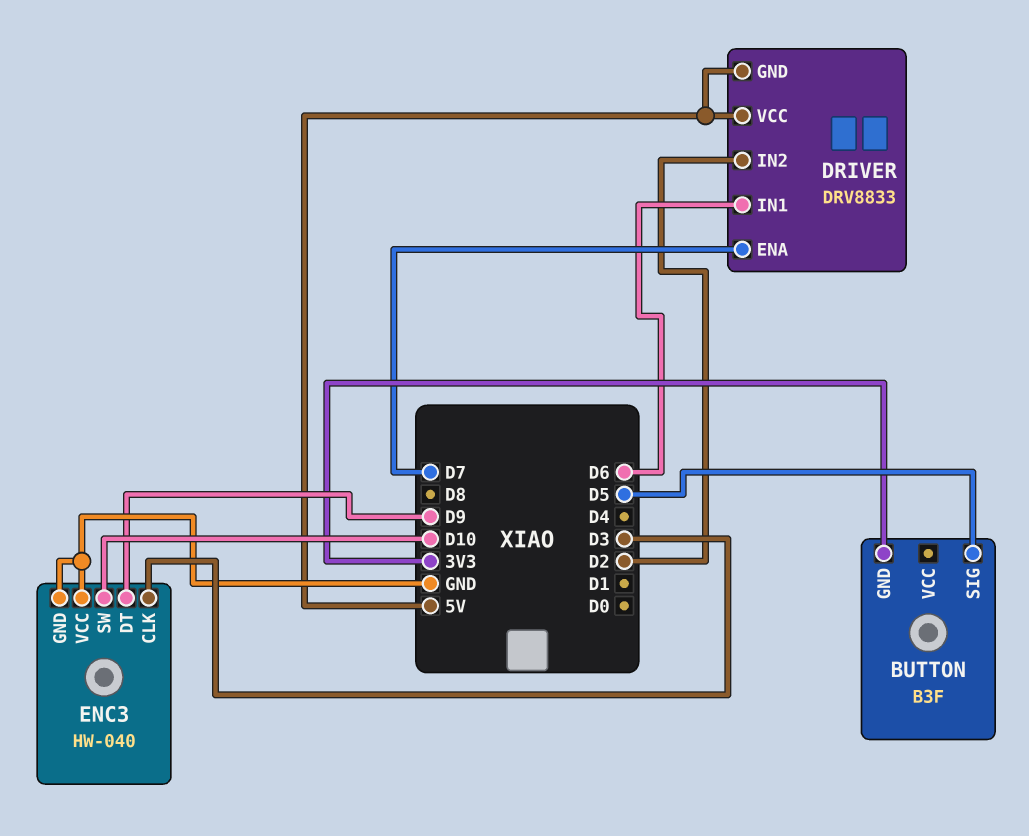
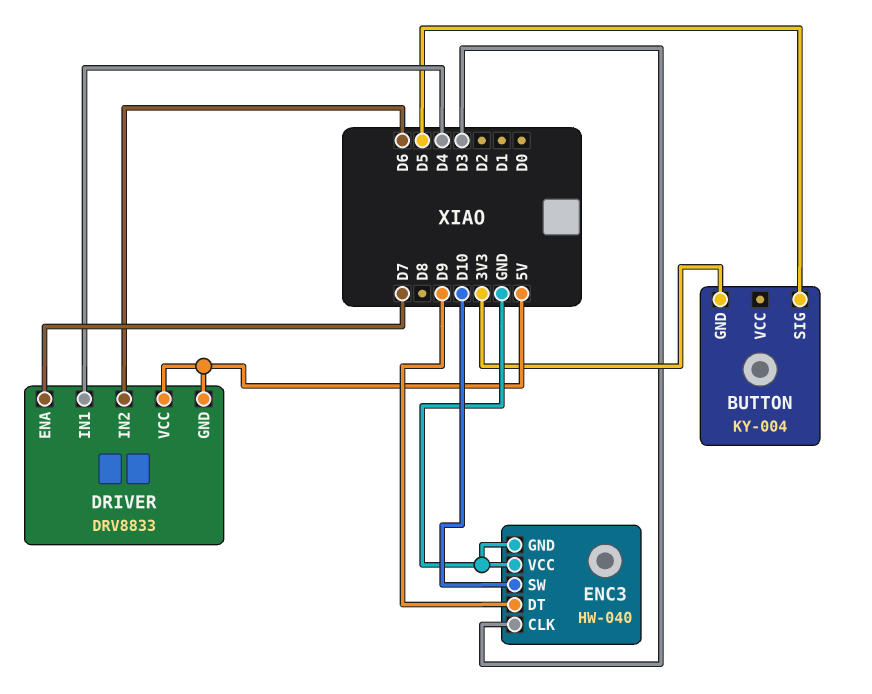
BUTTON: B3F -> KY-004
DRIVER pin IN1: D6 -> D4
DRIVER pin IN2: D2 -> D6

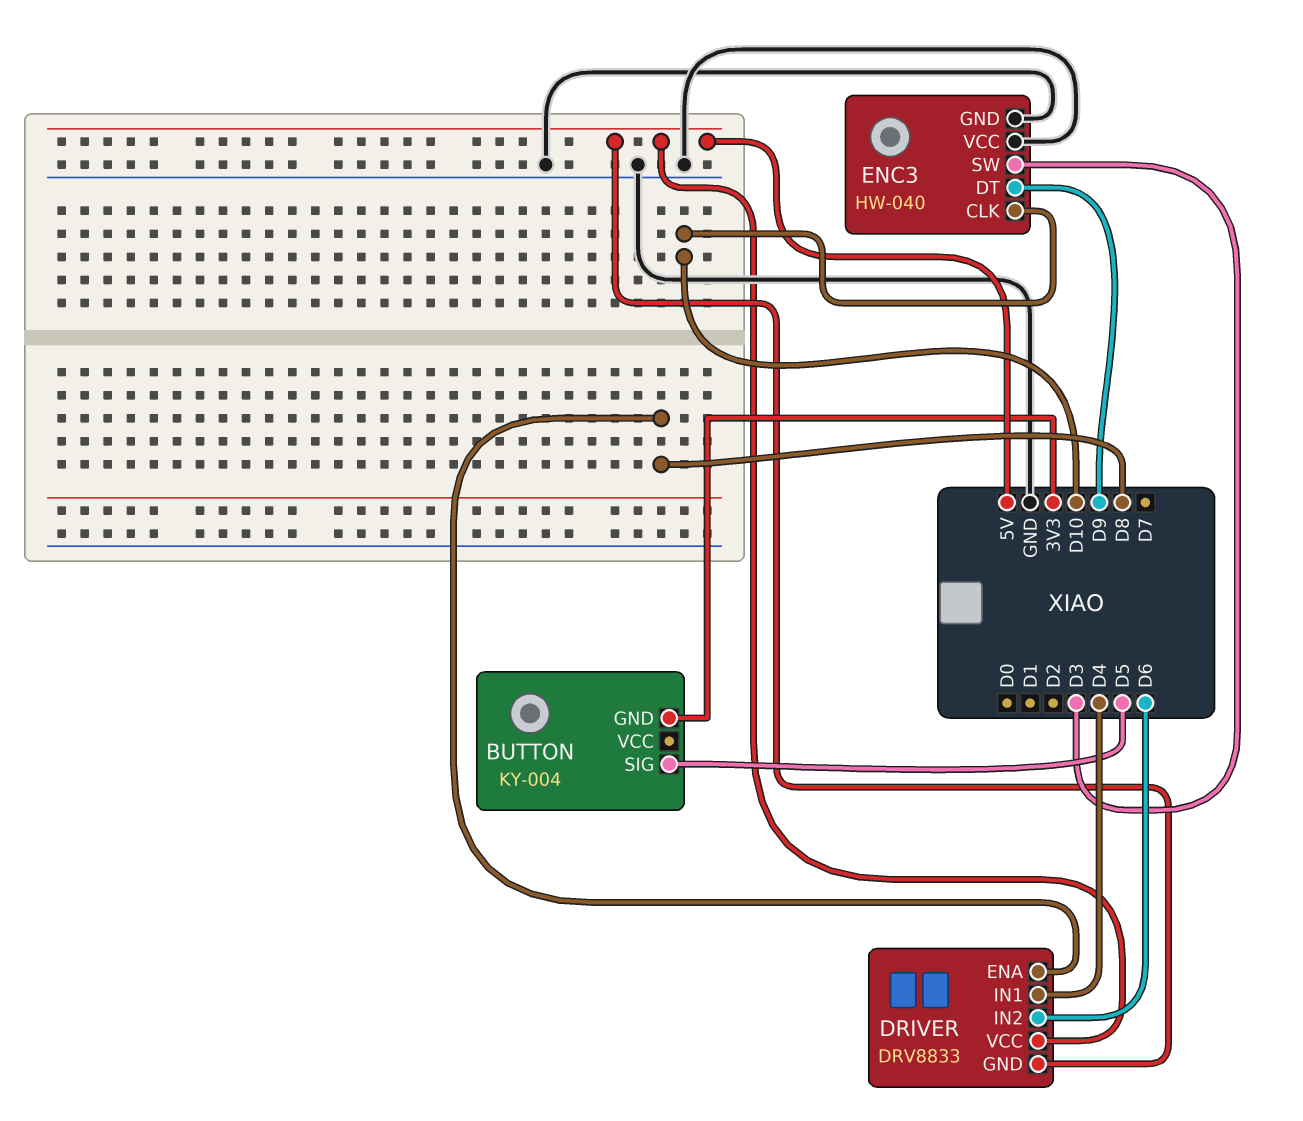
DRIVER pin ENA: D7 -> D8
ENC3 pin CLK: D3 -> D10
ENC3 pin SW: D10 -> D3

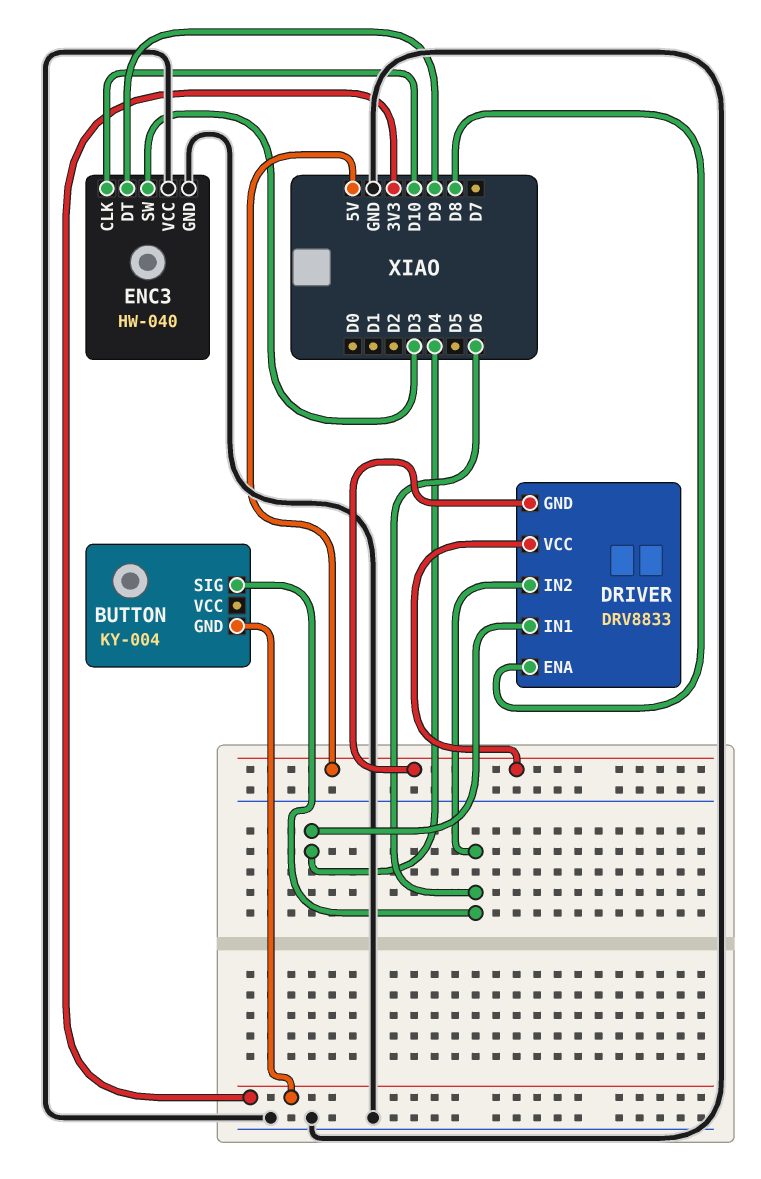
BUTTON pin SIG: D5 -> D6

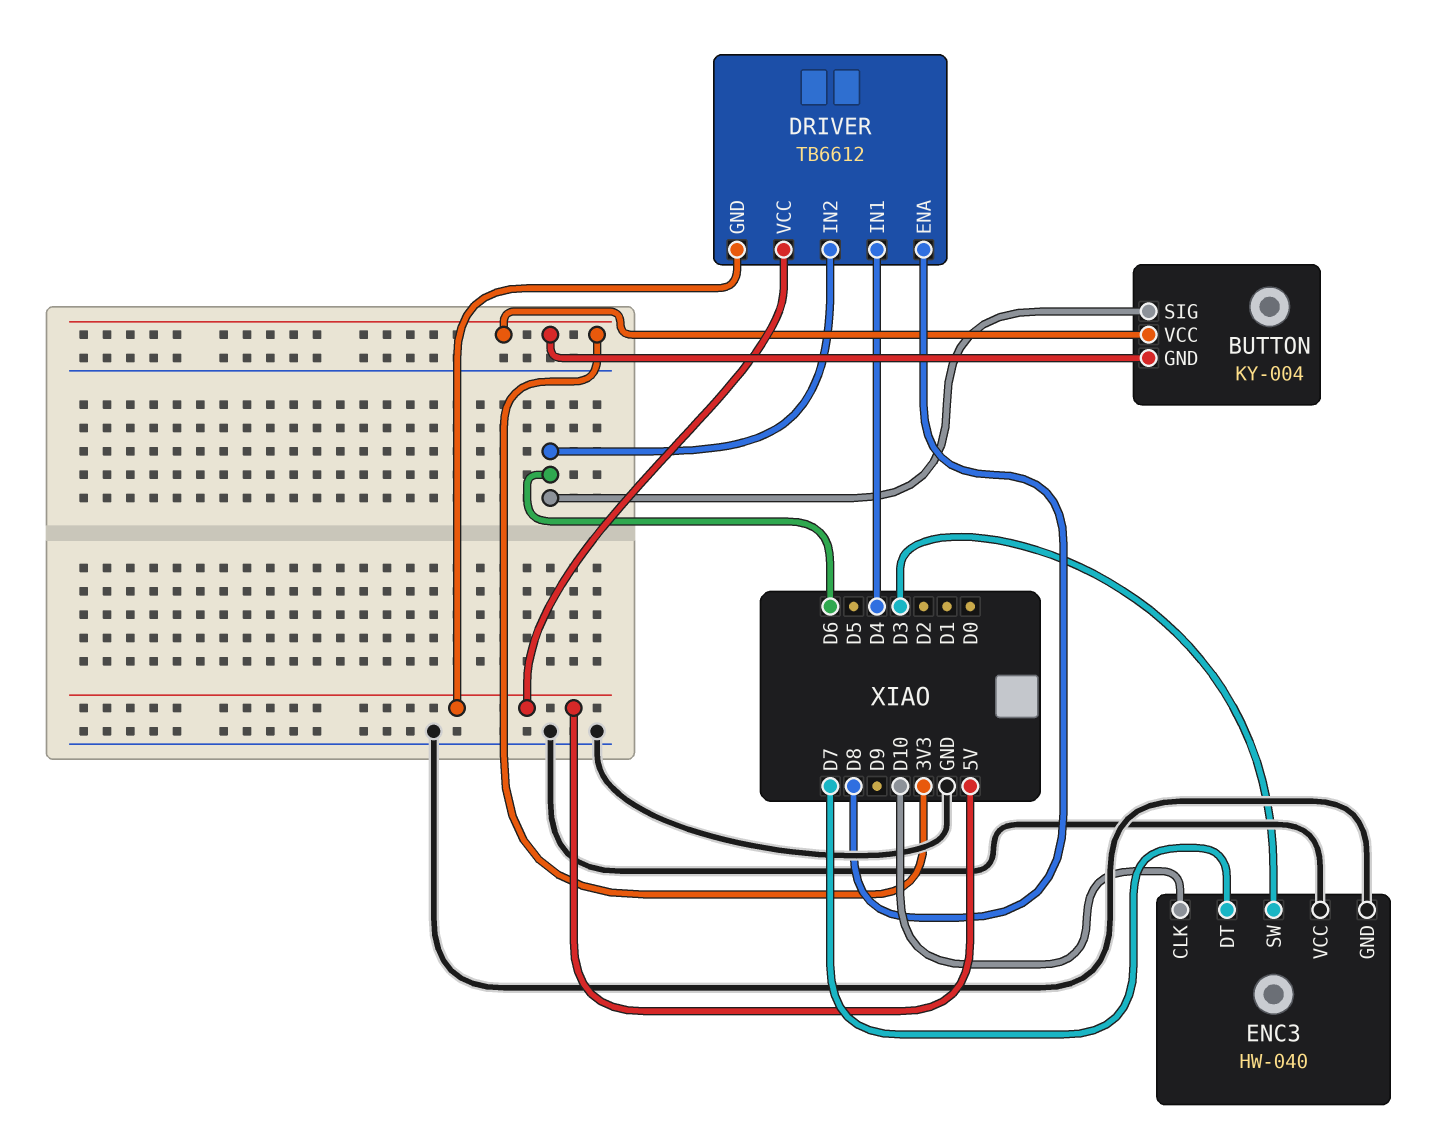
BUTTON pin VCC: none -> 3V3
DRIVER: DRV8833 -> TB6612
ENC3 pin DT: D9 -> D7

